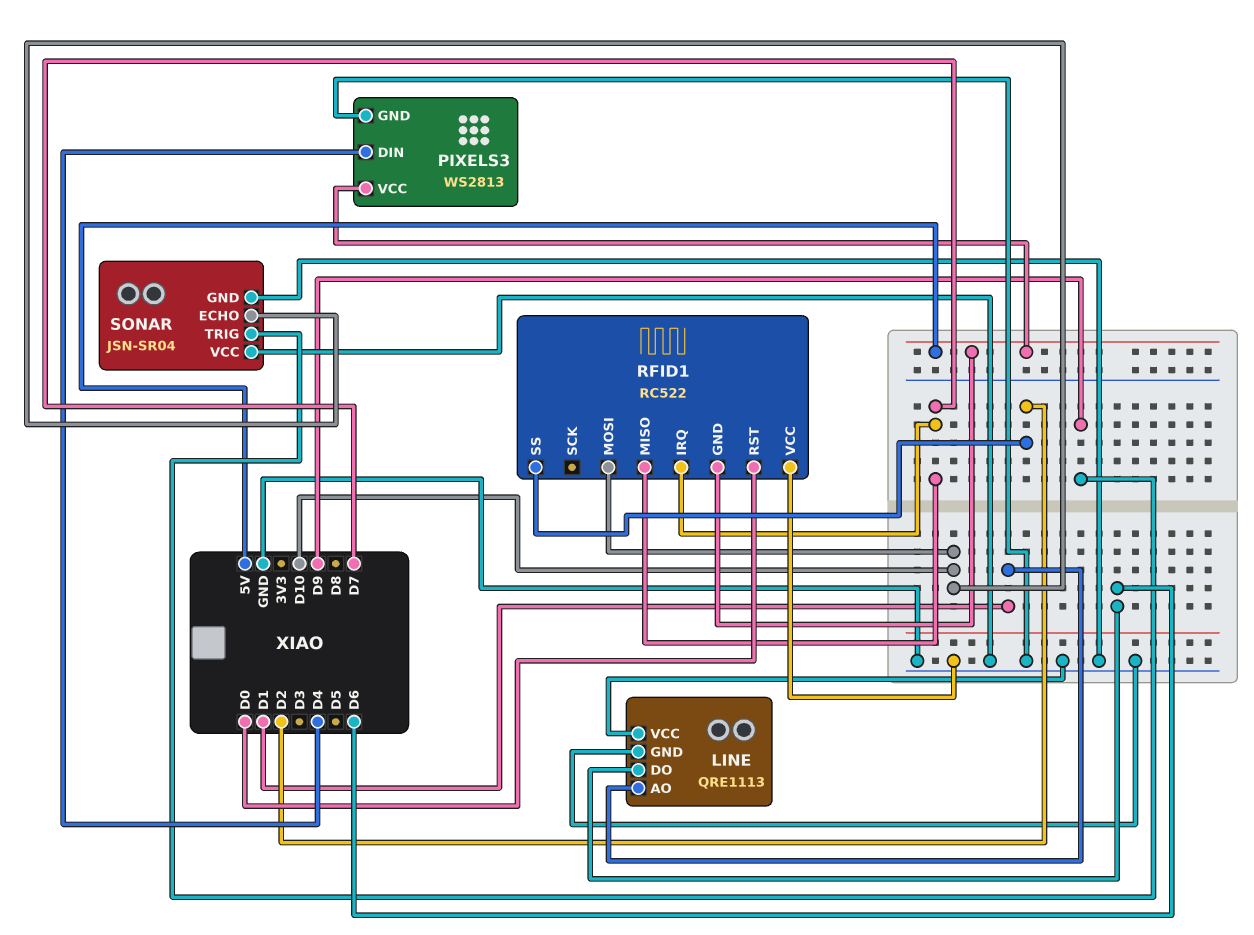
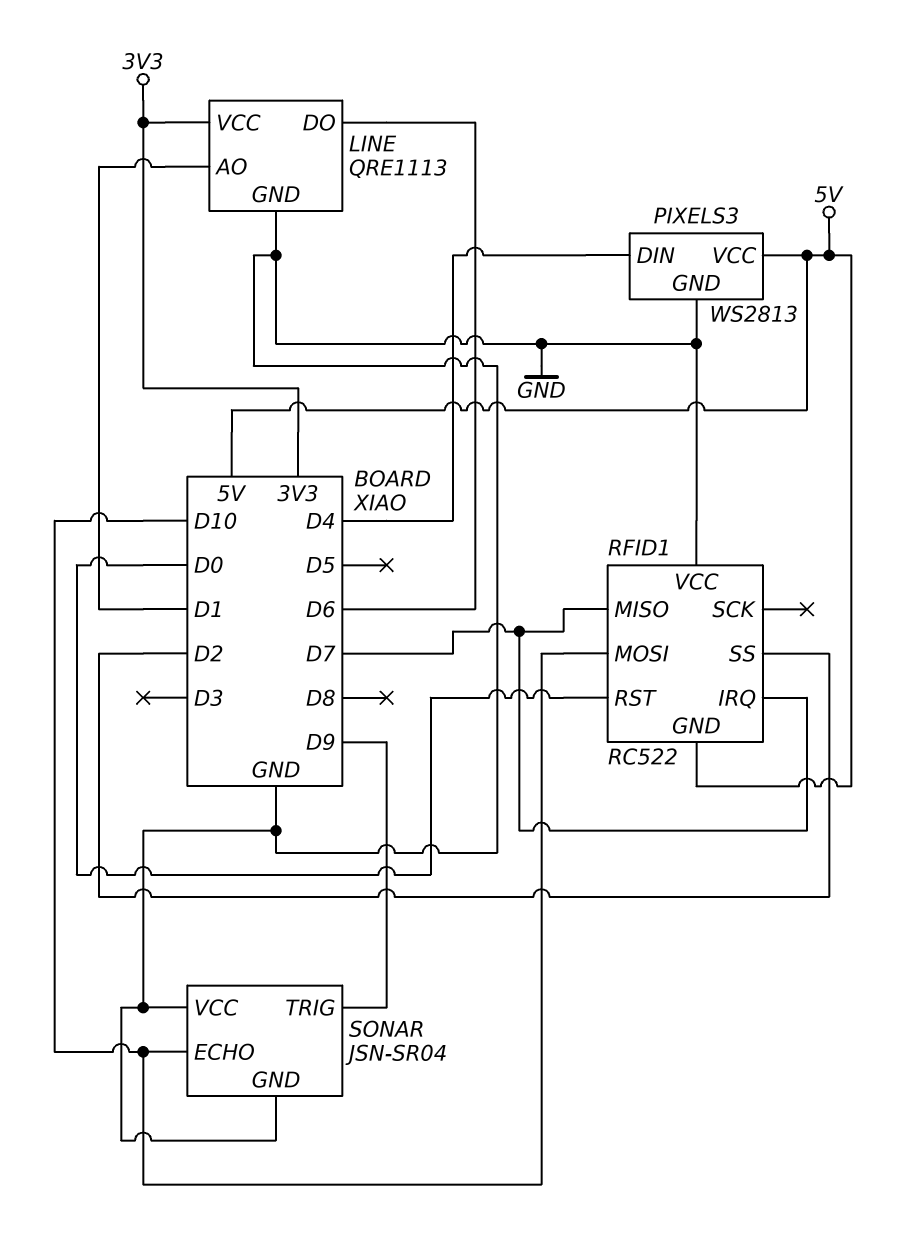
LINE pin VCC: GND -> 3V3

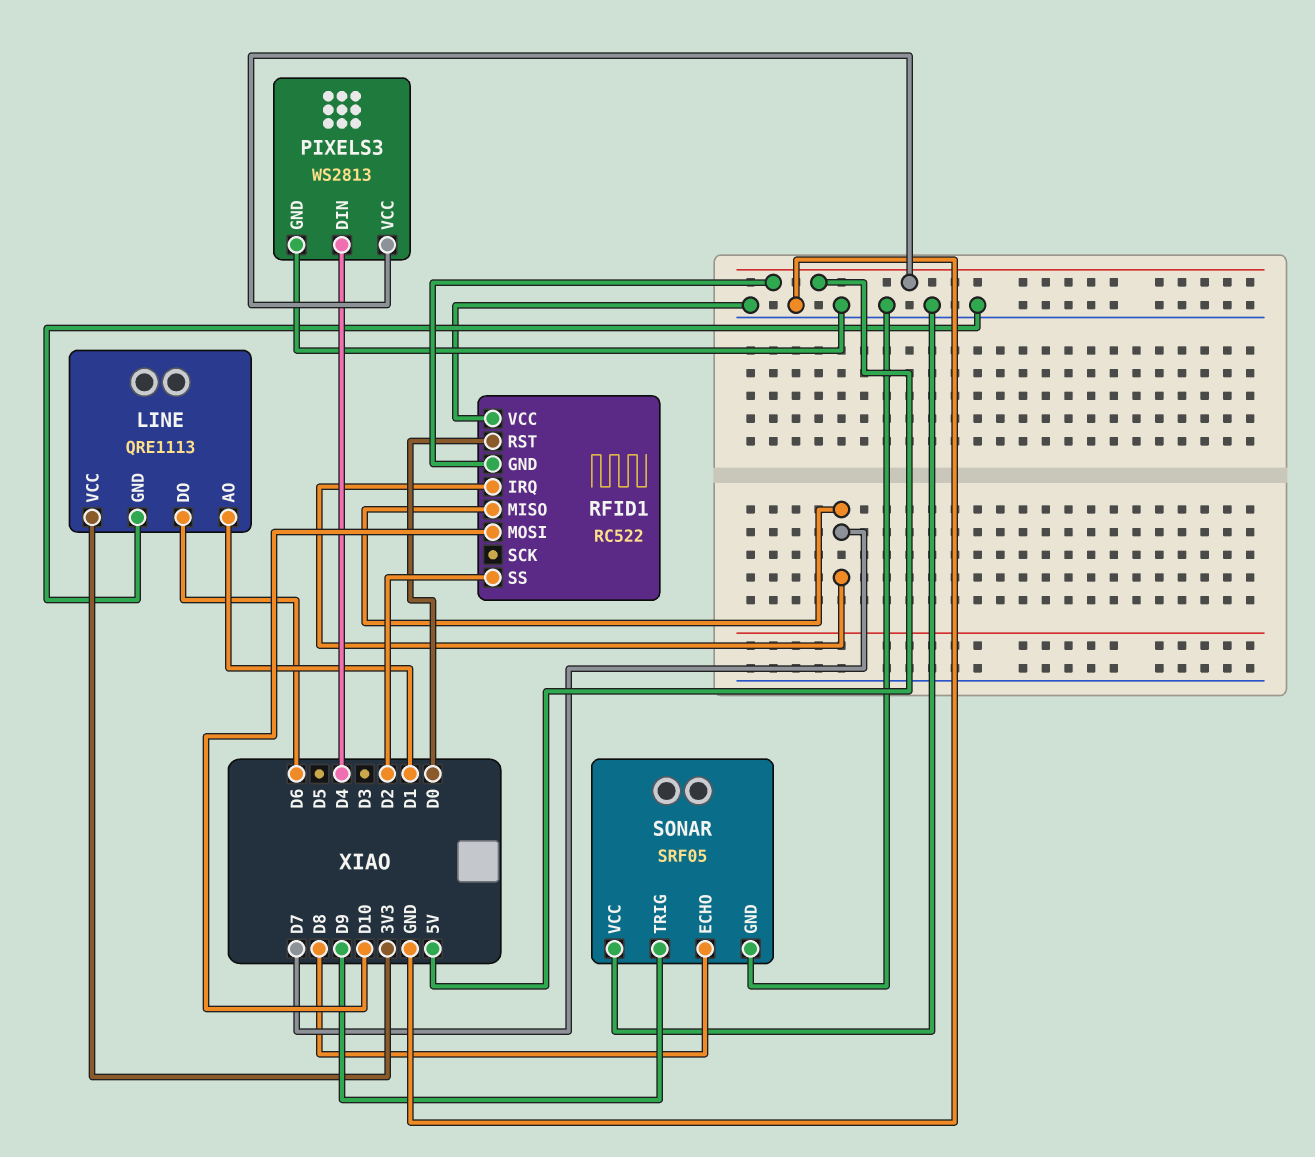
SONAR: JSN-SR04 -> SRF05
SONAR pin ECHO: D10 -> D8

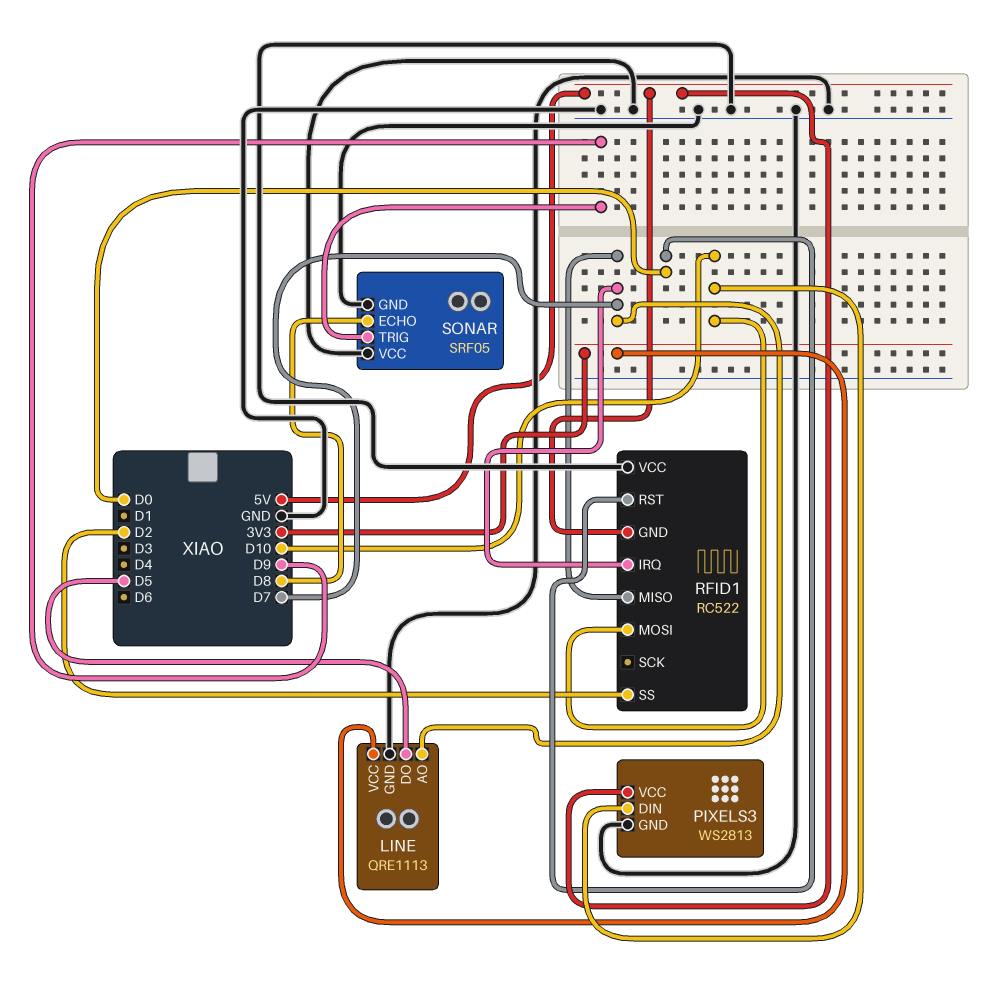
LINE pin AO: D1 -> D7
LINE pin DO: D6 -> D5
PIXELS3 pin DIN: D4 -> D10

